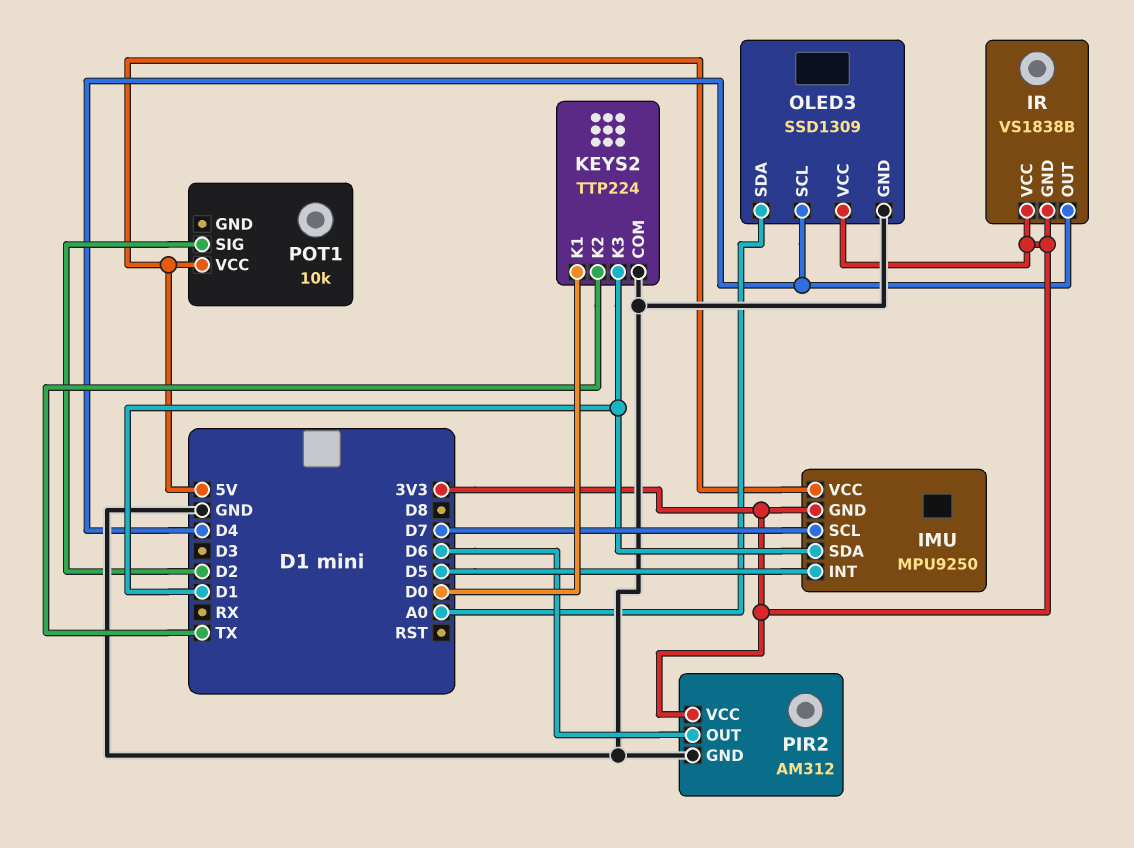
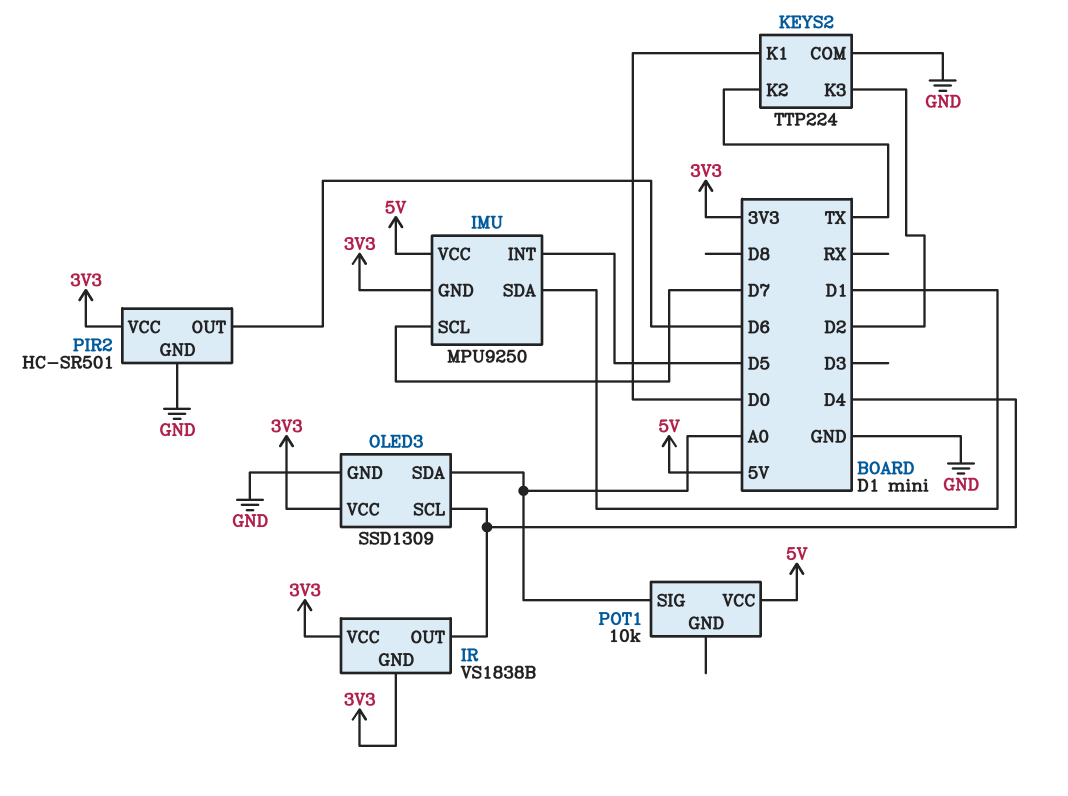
KEYS2 pin K3: D1 -> D2
PIR2: AM312 -> HC-SR501
POT1 pin SIG: D2 -> A0

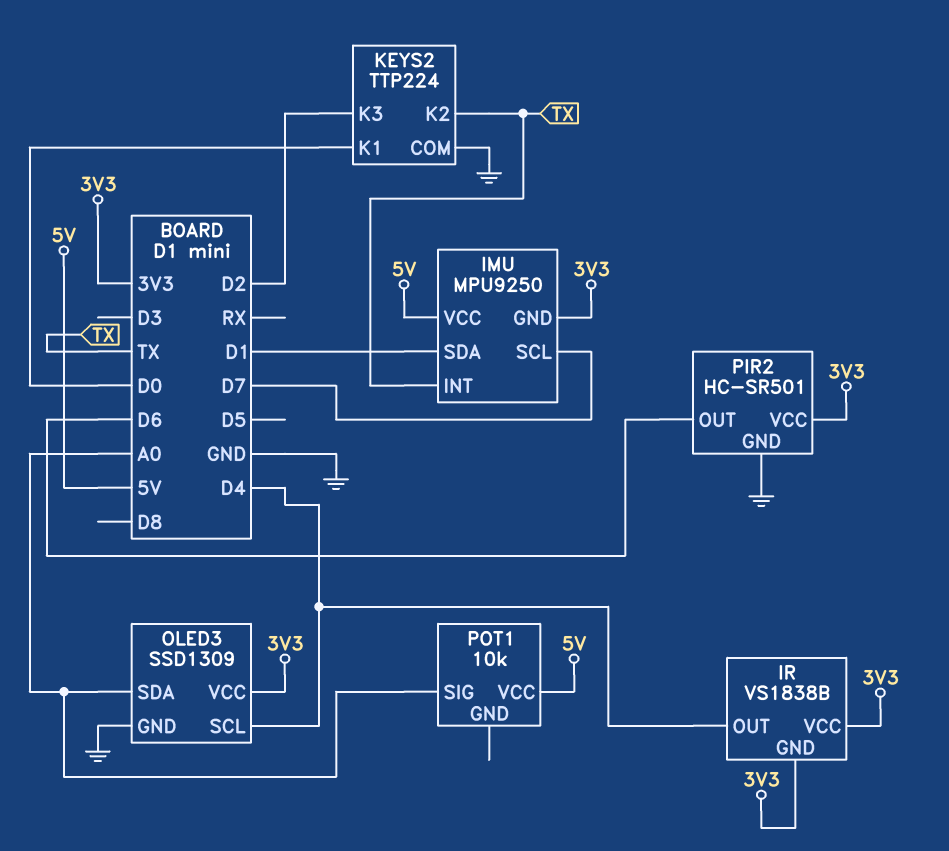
IMU pin INT: D5 -> TX

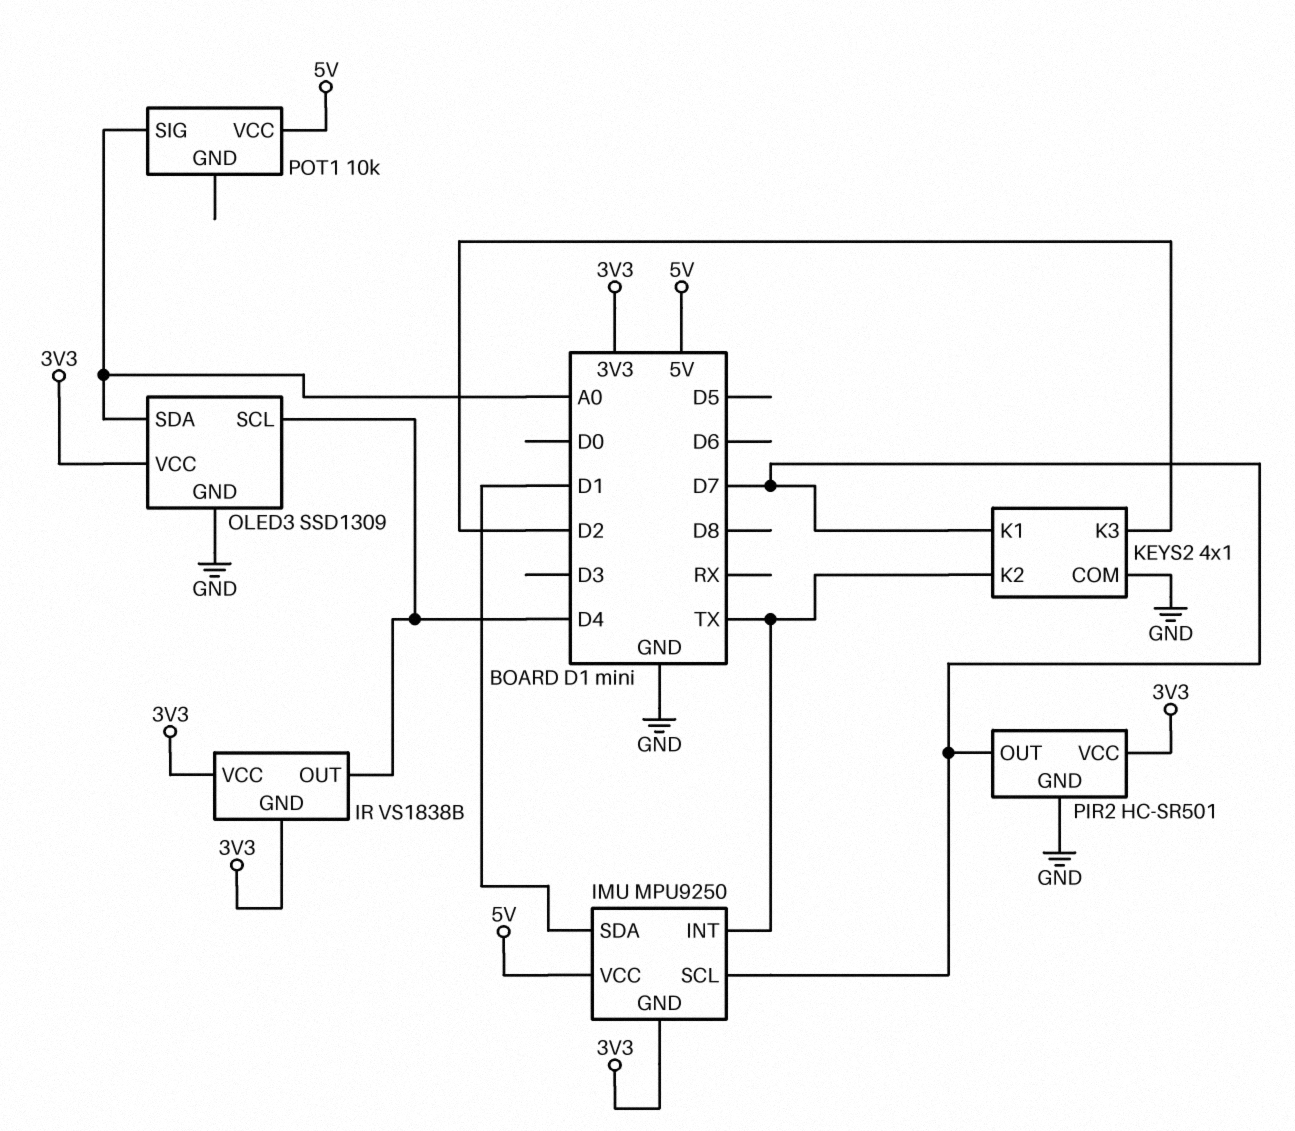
KEYS2: TTP224 -> 4x1
KEYS2 pin K1: D0 -> D7
PIR2 pin OUT: D6 -> D7

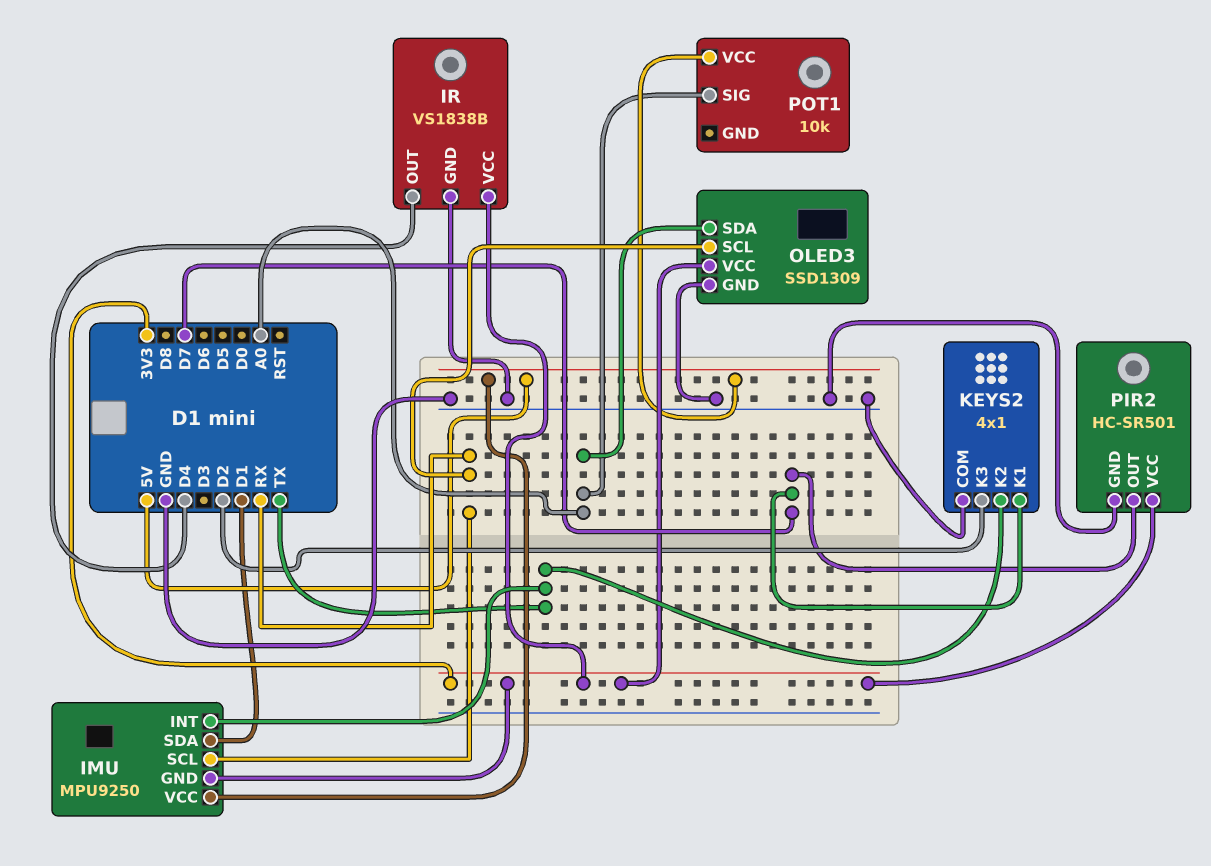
IMU pin SCL: D7 -> RX
IR pin GND: 3V3 -> GND
OLED3 pin SCL: D4 -> RX

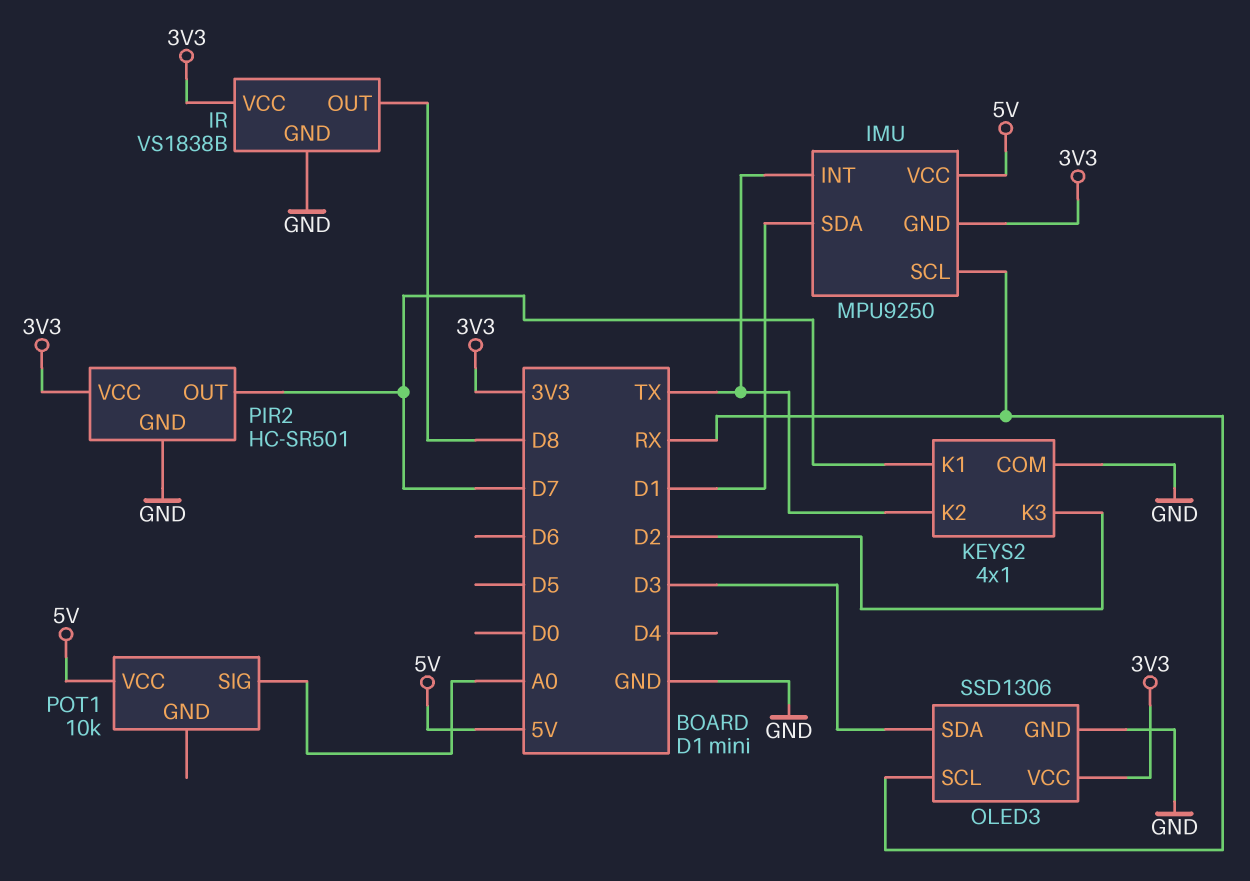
IR pin OUT: D4 -> D8
OLED3: SSD1309 -> SSD1306
OLED3 pin SDA: A0 -> D3

